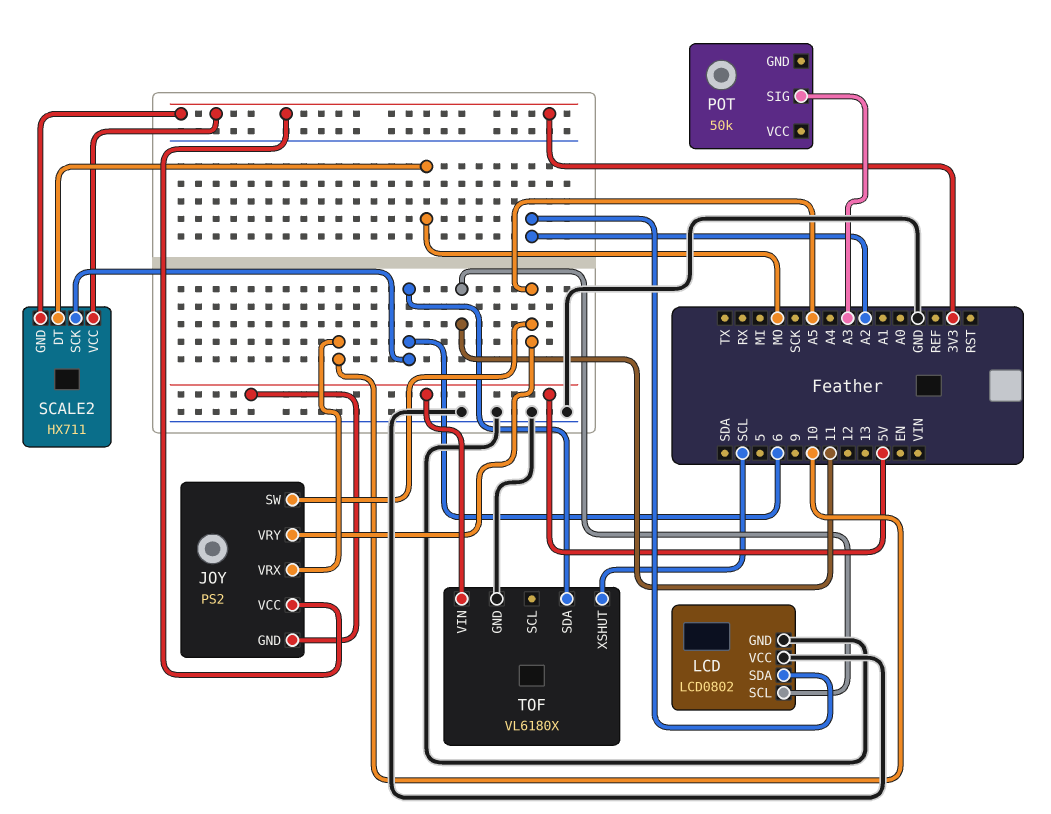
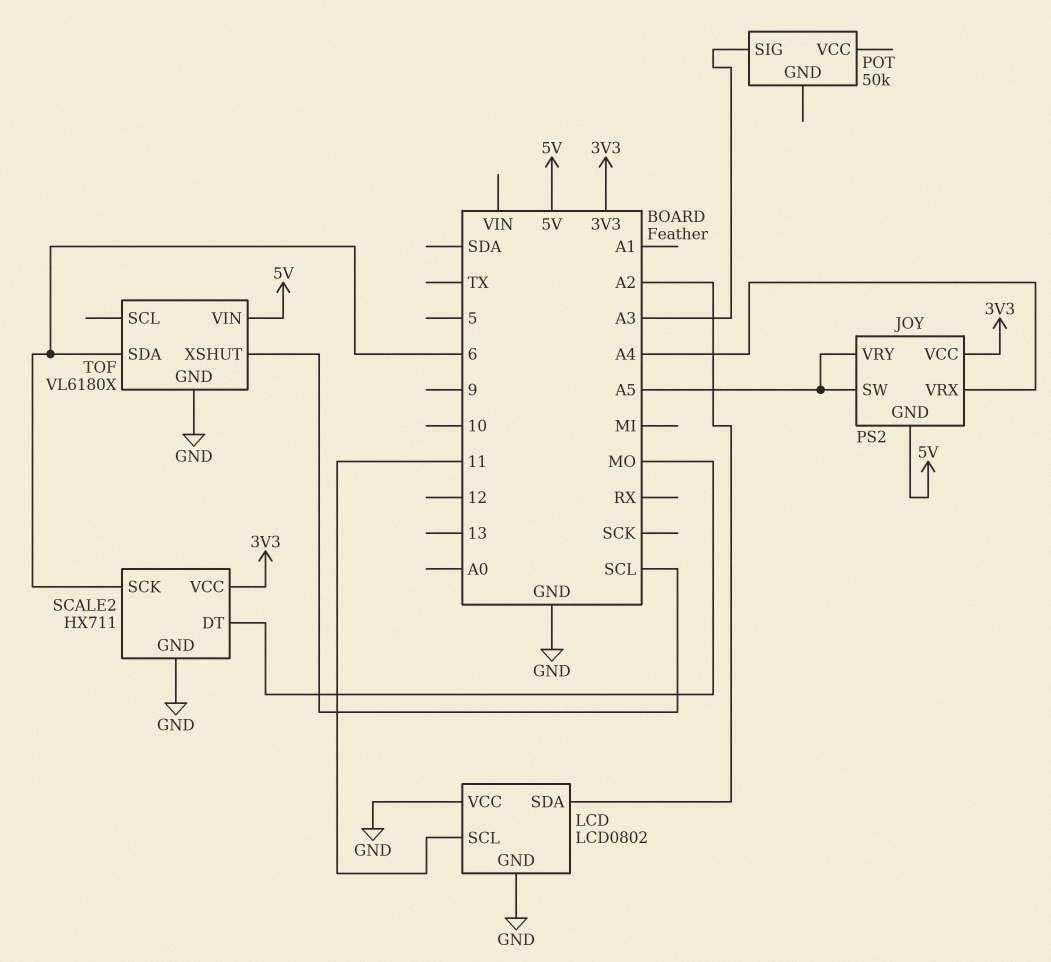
JOY pin VRX: 10 -> A4
SCALE2 pin GND: 3V3 -> GND

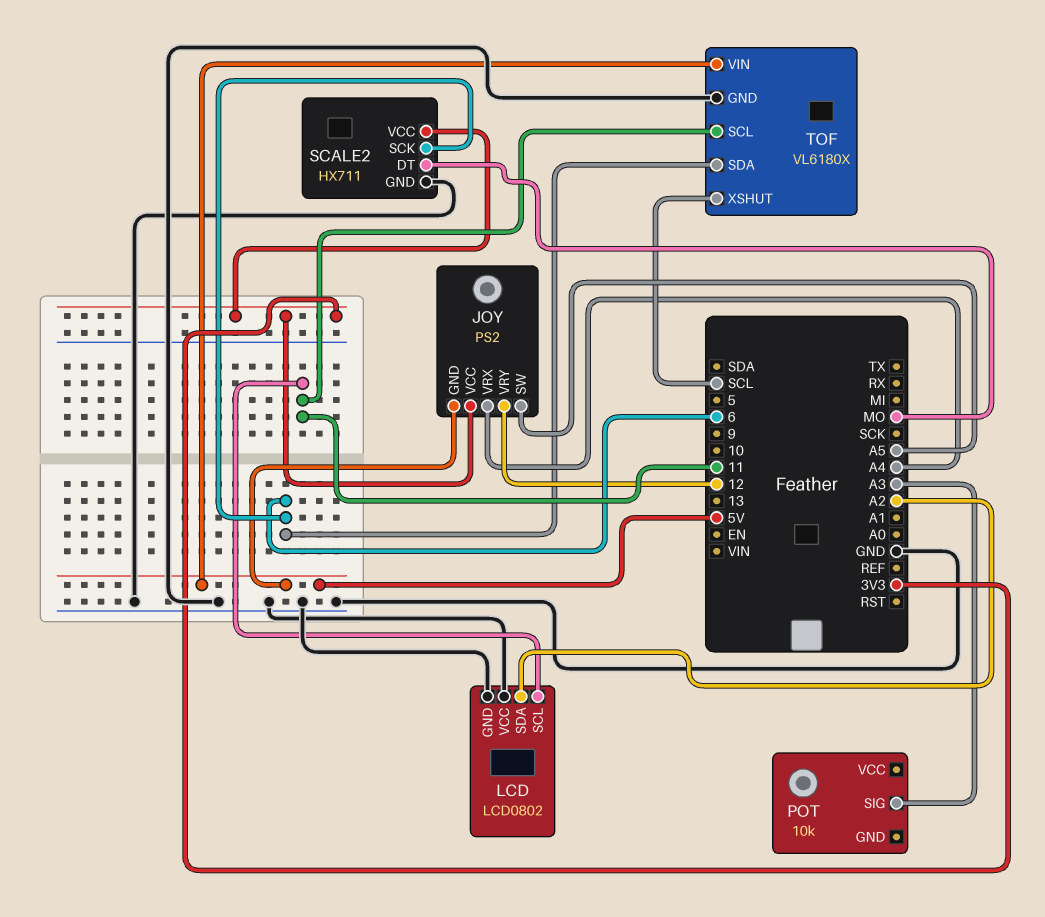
JOY pin VRY: A5 -> 12
POT: 50k -> 10k
TOF pin SCL: none -> 11

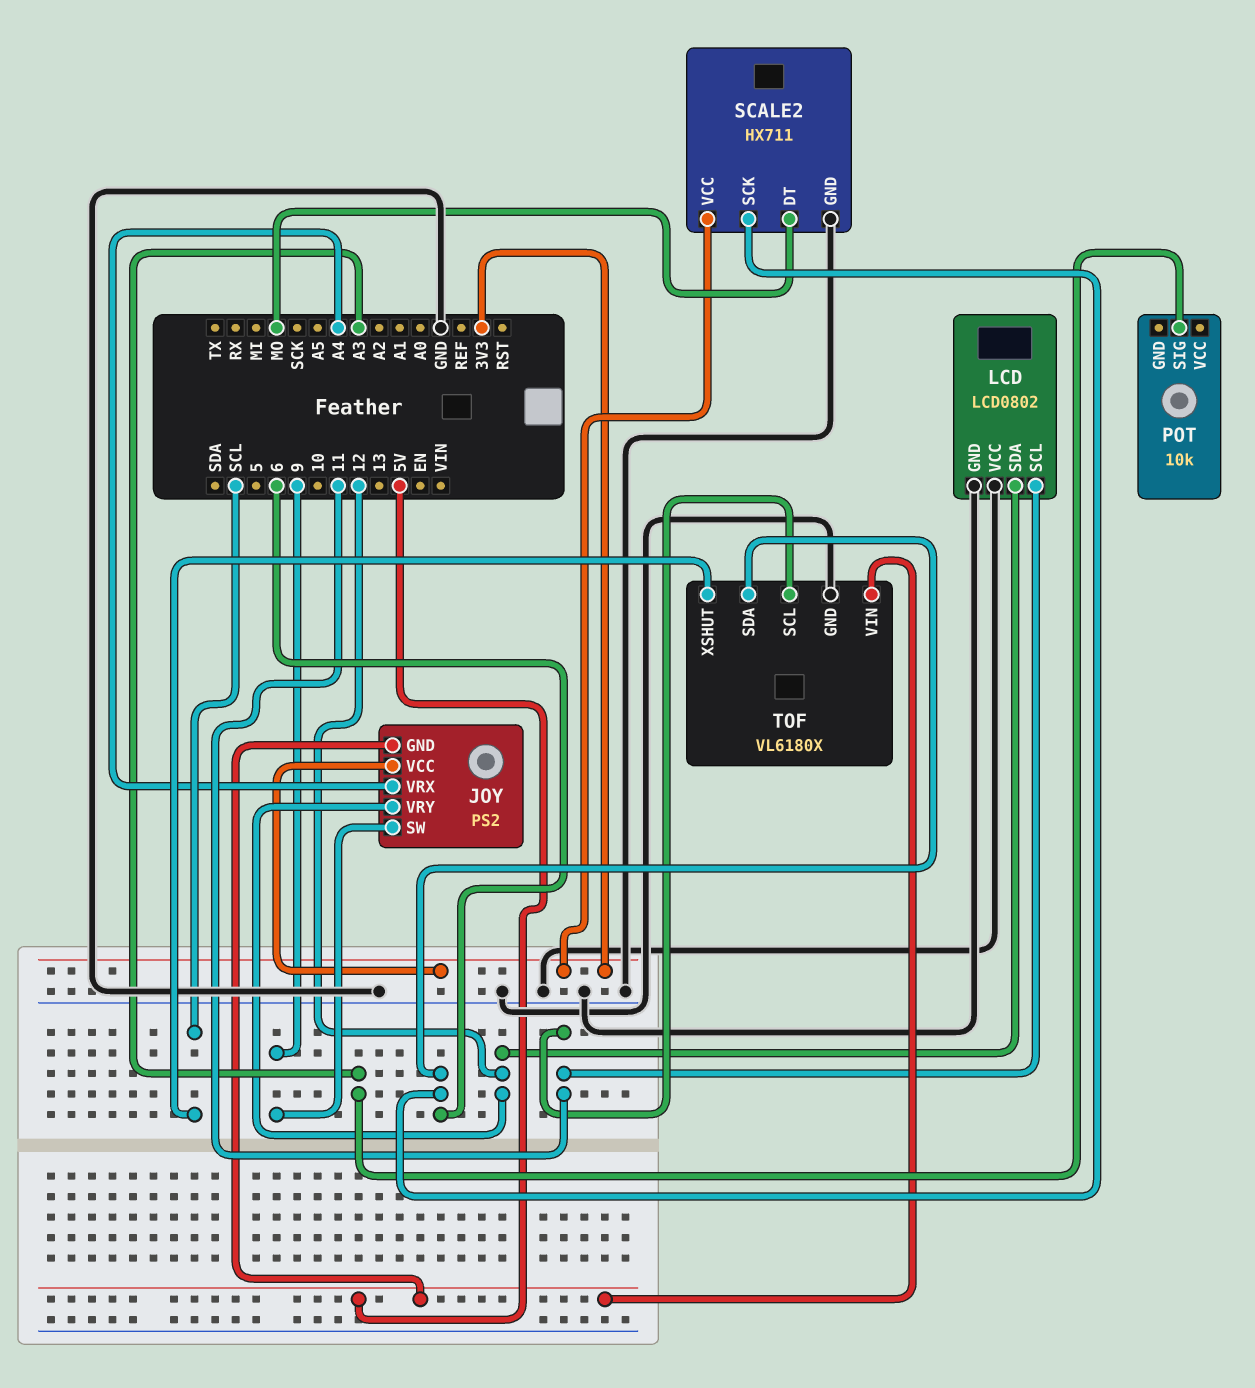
JOY pin SW: A5 -> 9
LCD pin SDA: A2 -> 12

